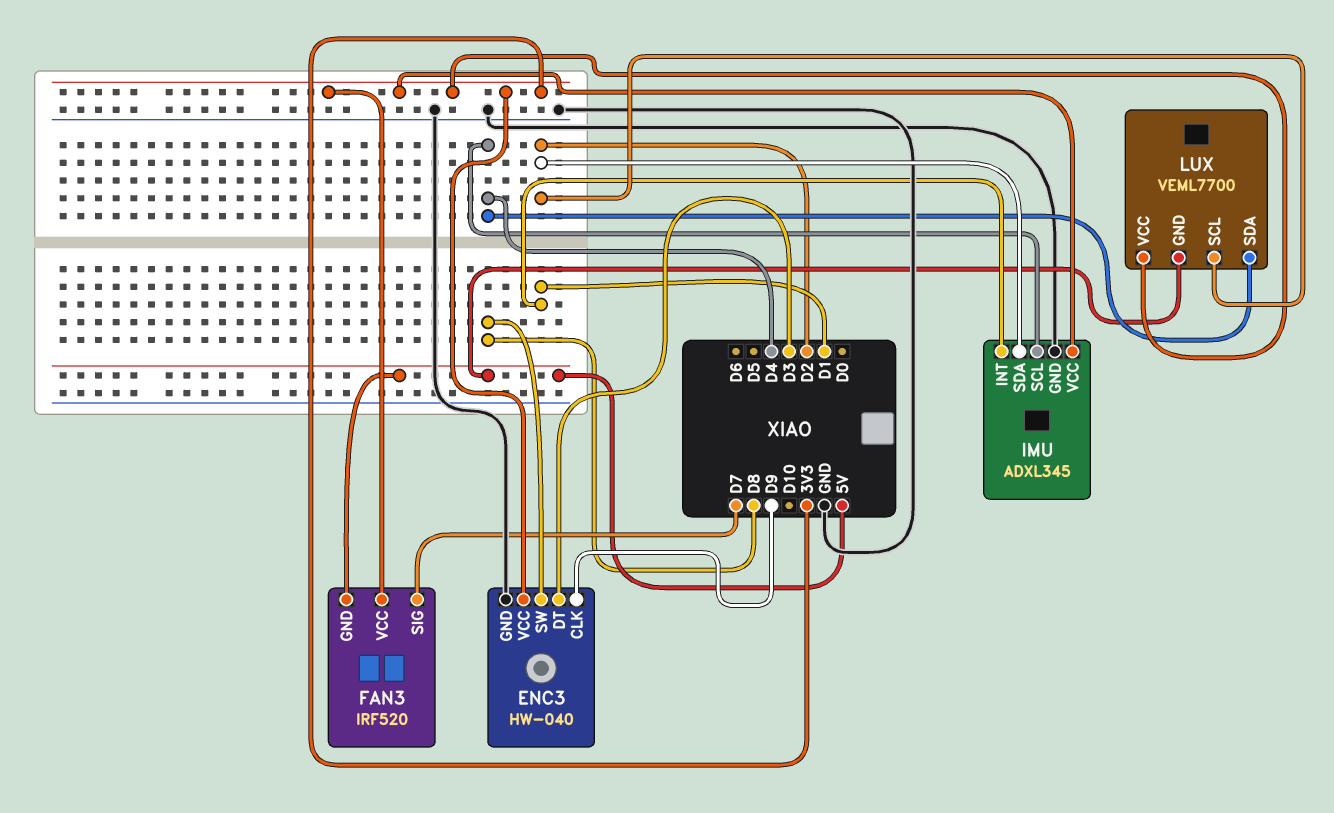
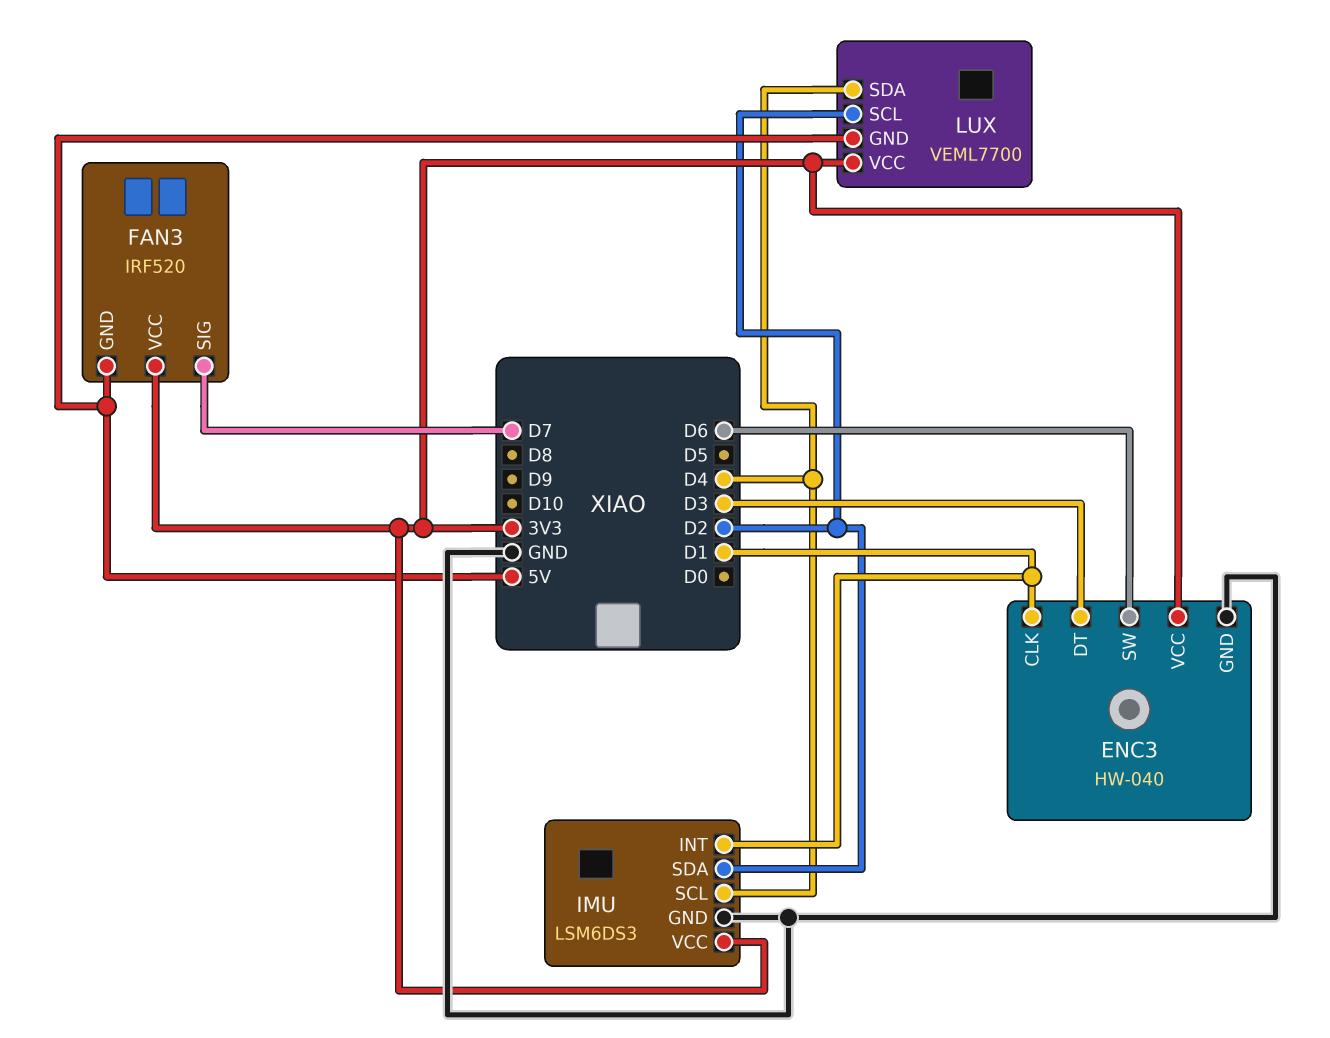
ENC3 pin CLK: D9 -> D1
ENC3 pin SW: D8 -> D6
IMU: ADXL345 -> LSM6DS3

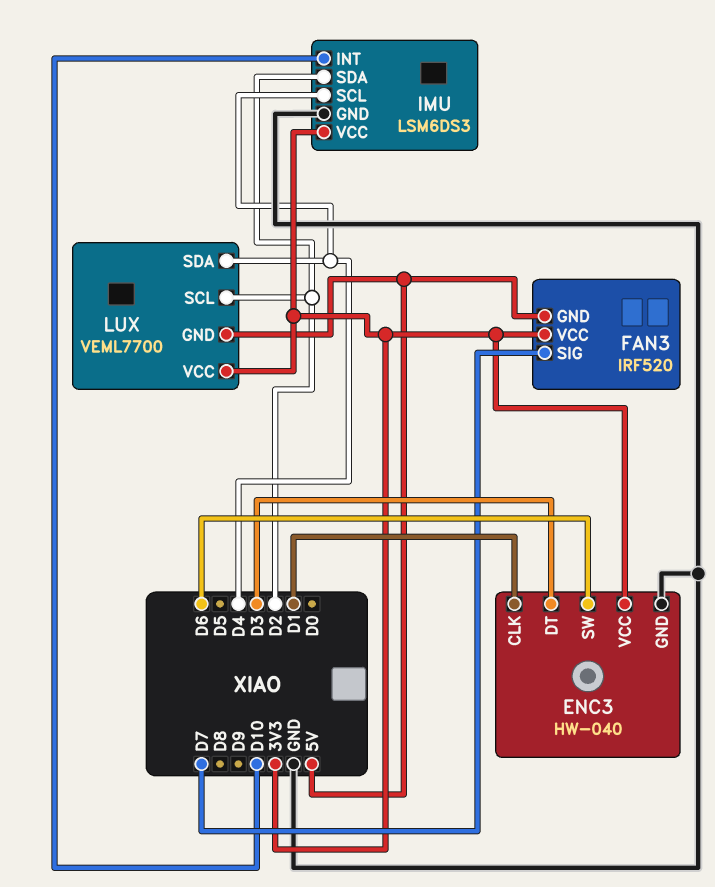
IMU pin INT: D1 -> D10

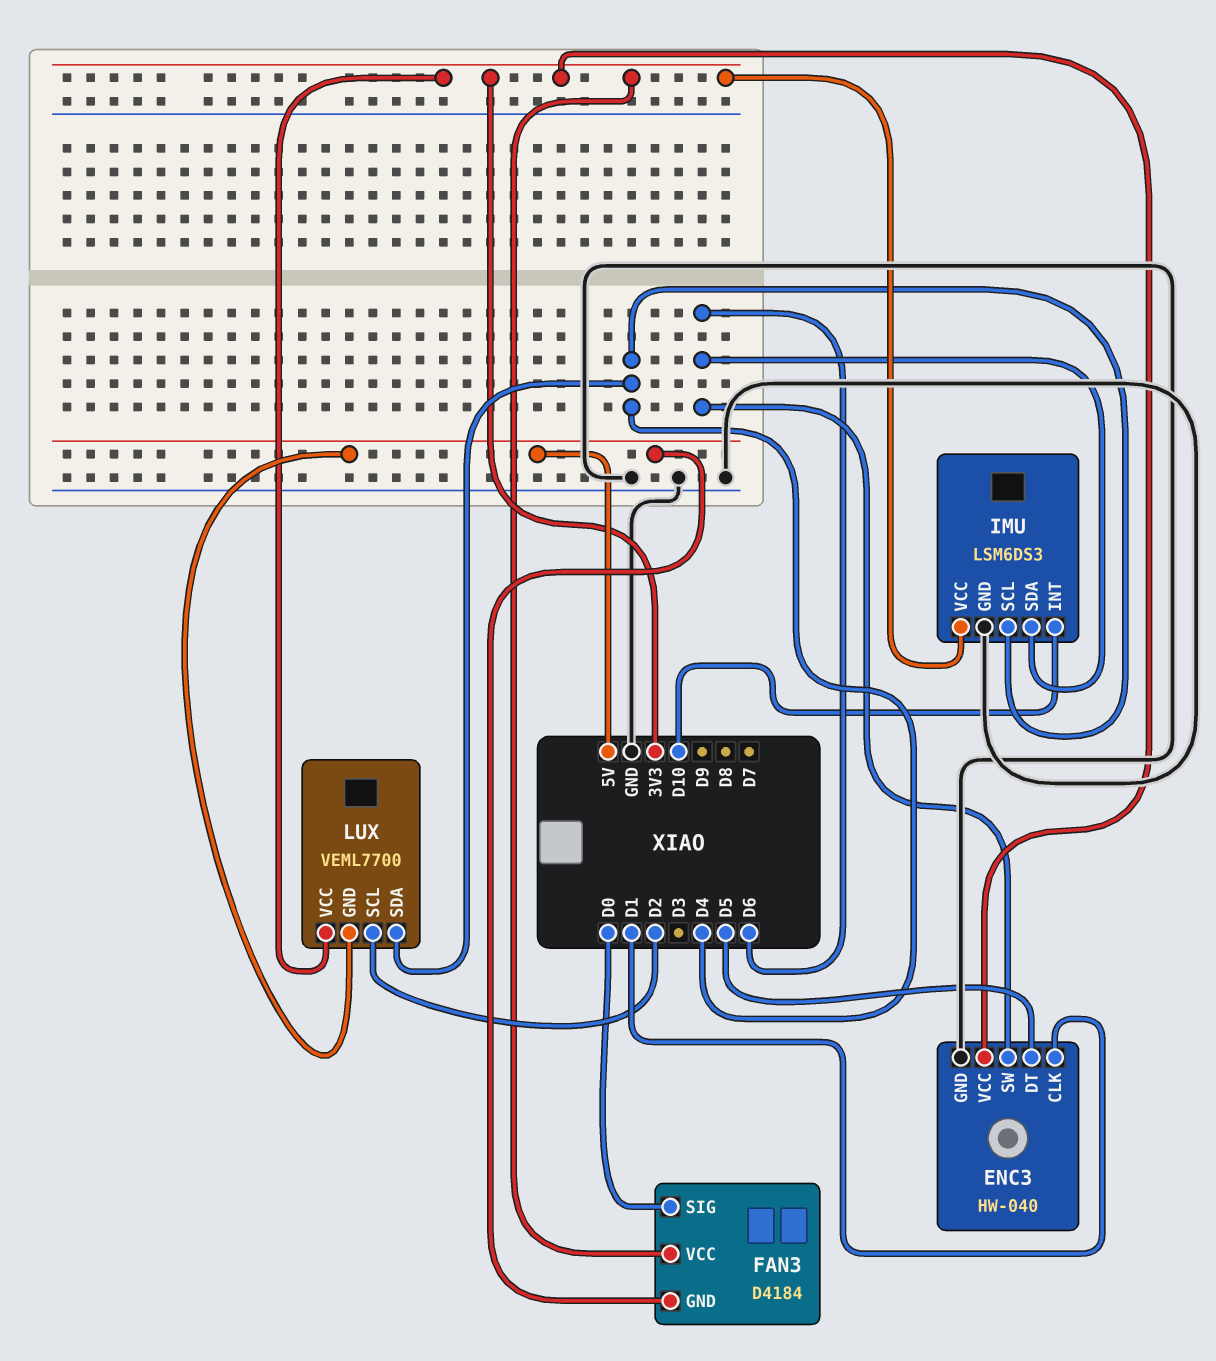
ENC3 pin DT: D3 -> D5
FAN3: IRF520 -> D4184
FAN3 pin SIG: D7 -> D0
IMU pin SDA: D2 -> D6

